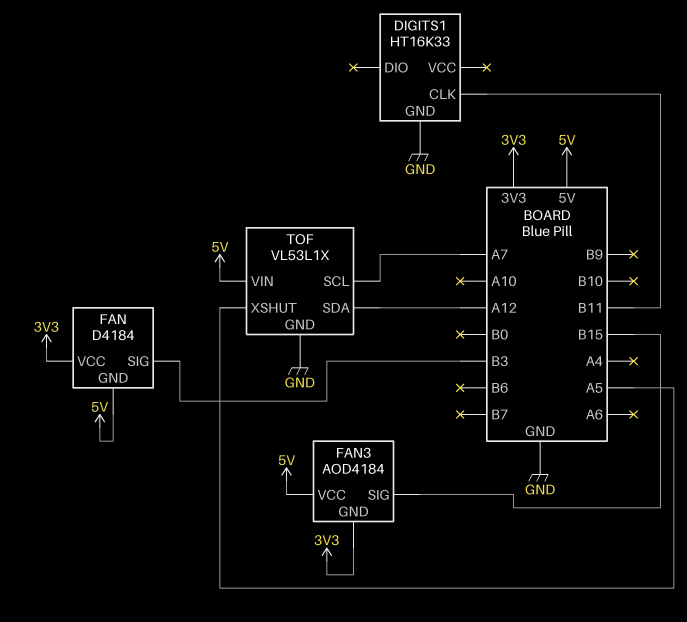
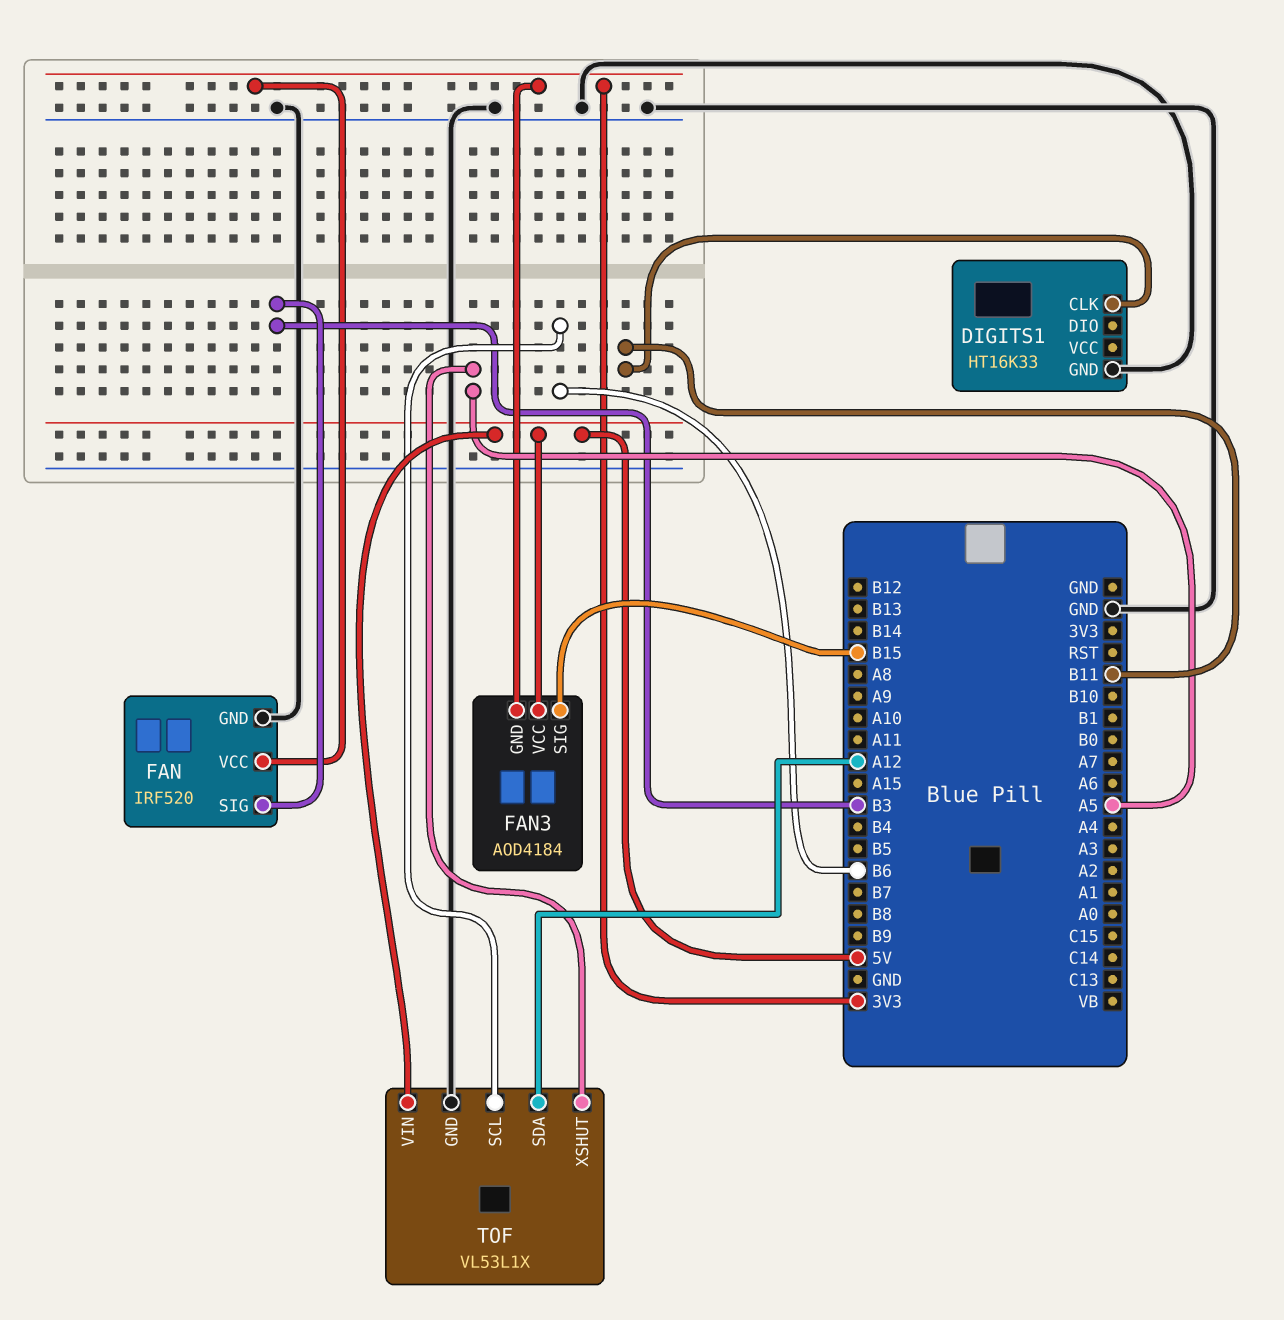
FAN: D4184 -> IRF520
FAN pin GND: 5V -> GND
TOF pin SCL: A7 -> B6

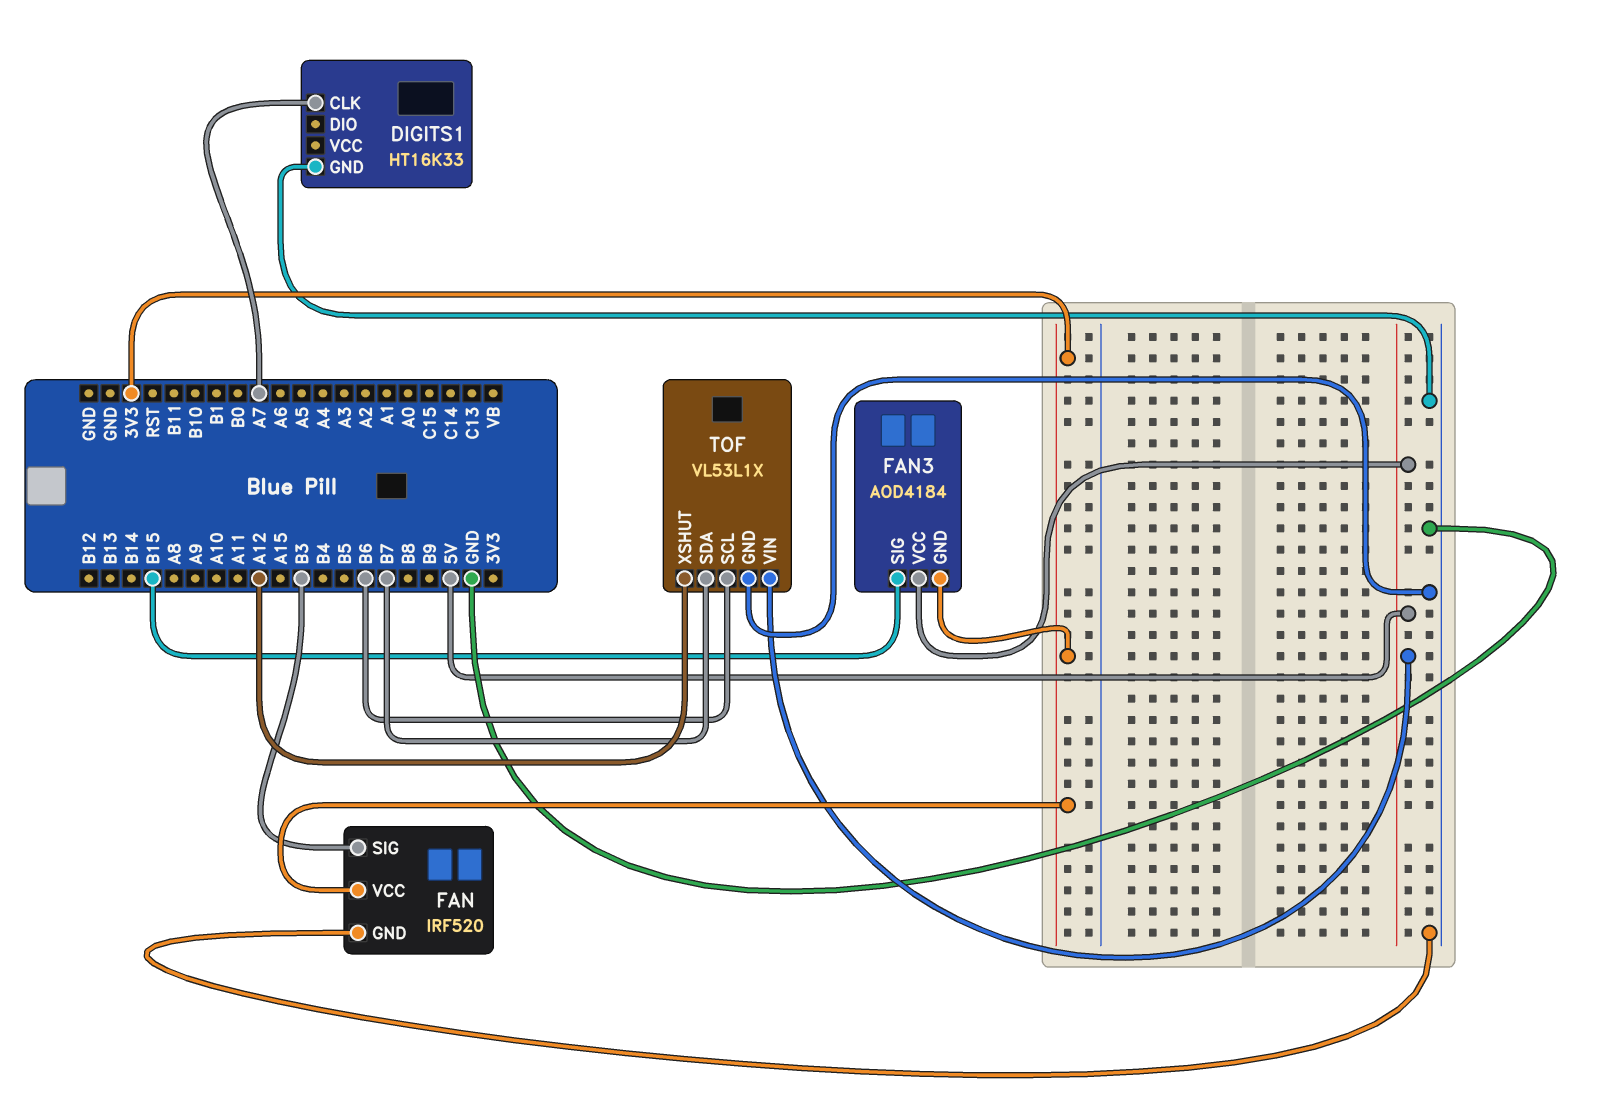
DIGITS1 pin CLK: B11 -> A7
TOF pin SDA: A12 -> B7
TOF pin XSHUT: A5 -> A12

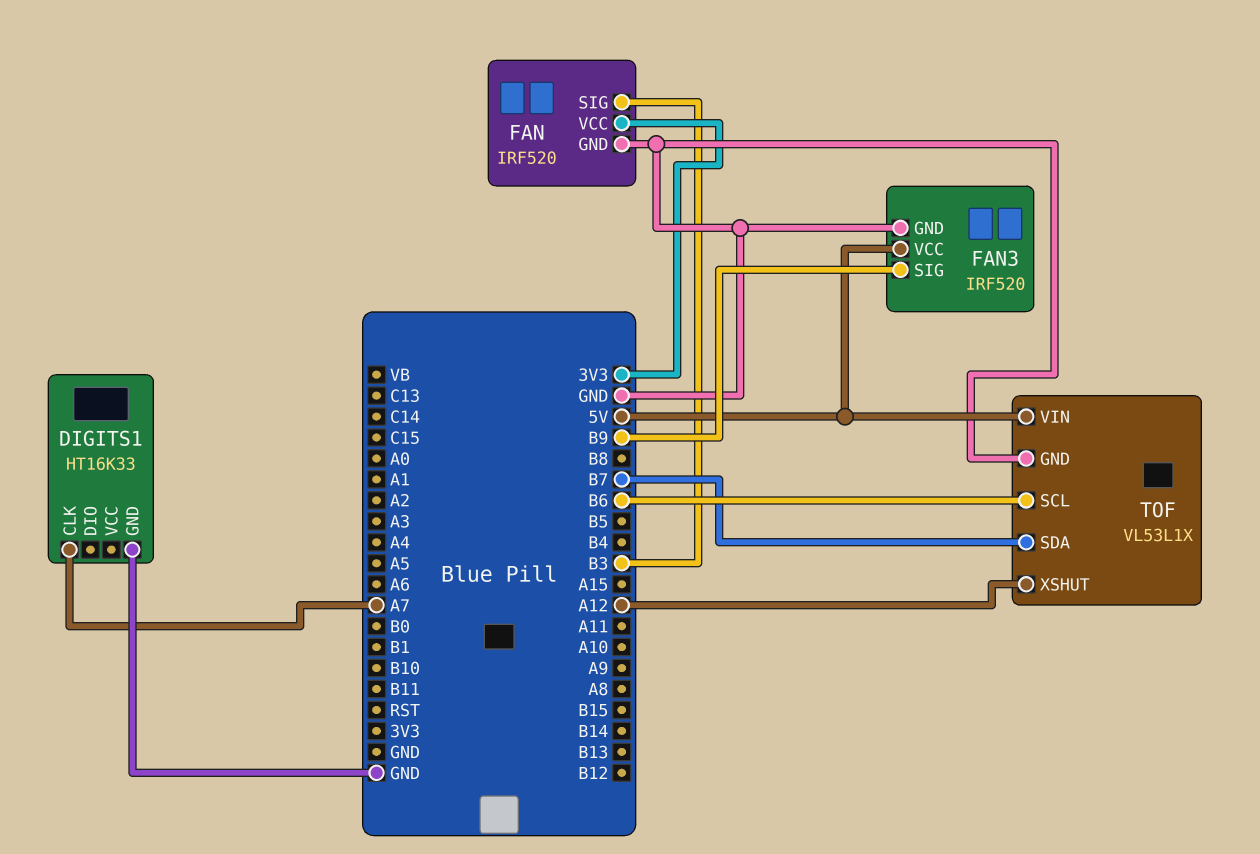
FAN3: AOD4184 -> IRF520
FAN3 pin GND: 3V3 -> GND
FAN3 pin SIG: B15 -> B9

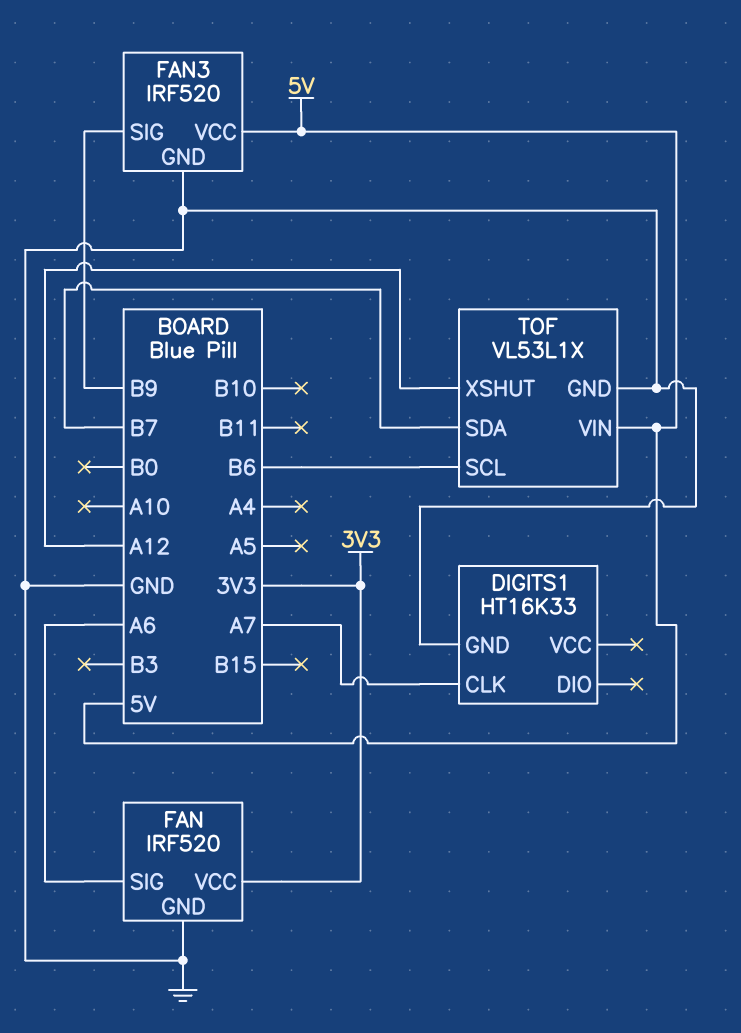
FAN pin SIG: B3 -> A6

